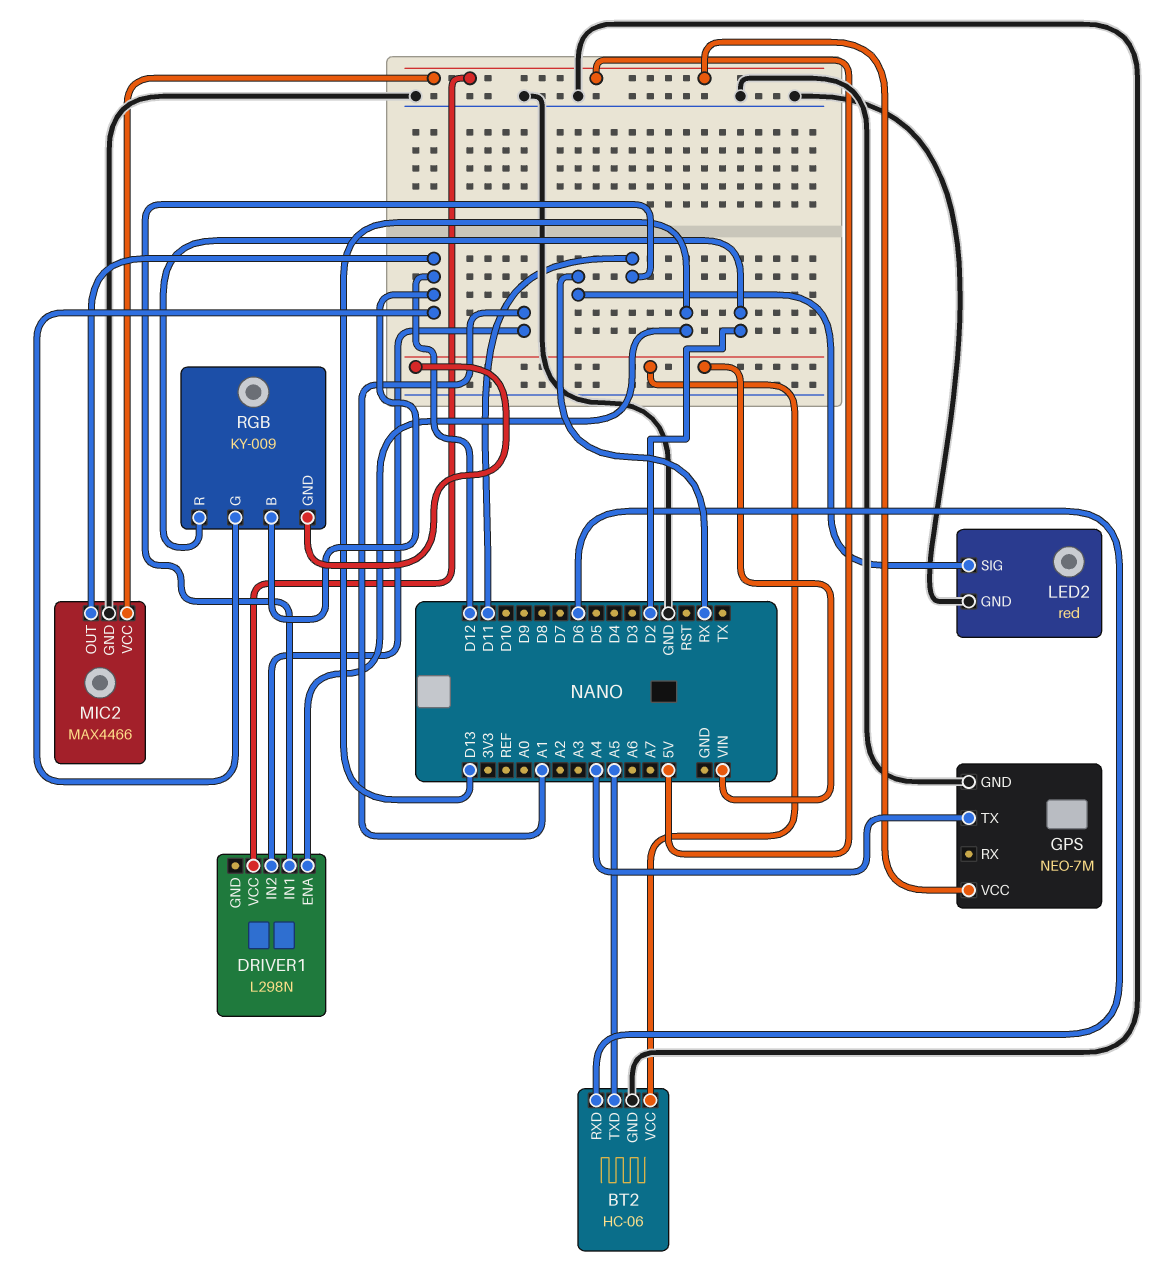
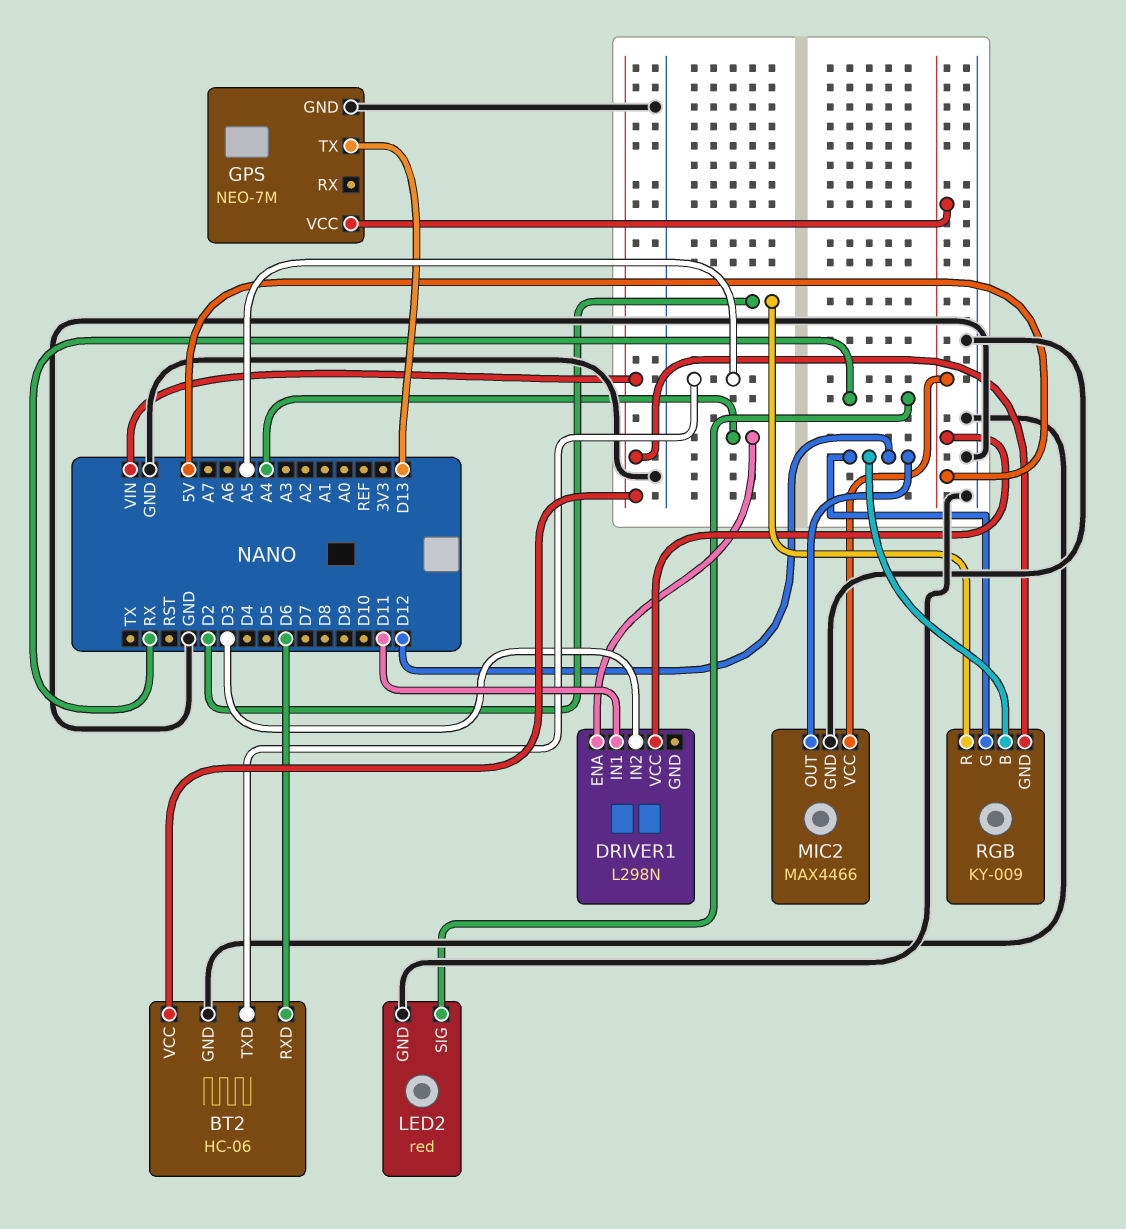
DRIVER1 pin ENA: D13 -> A4
DRIVER1 pin IN2: A1 -> D3
GPS pin TX: A4 -> D13

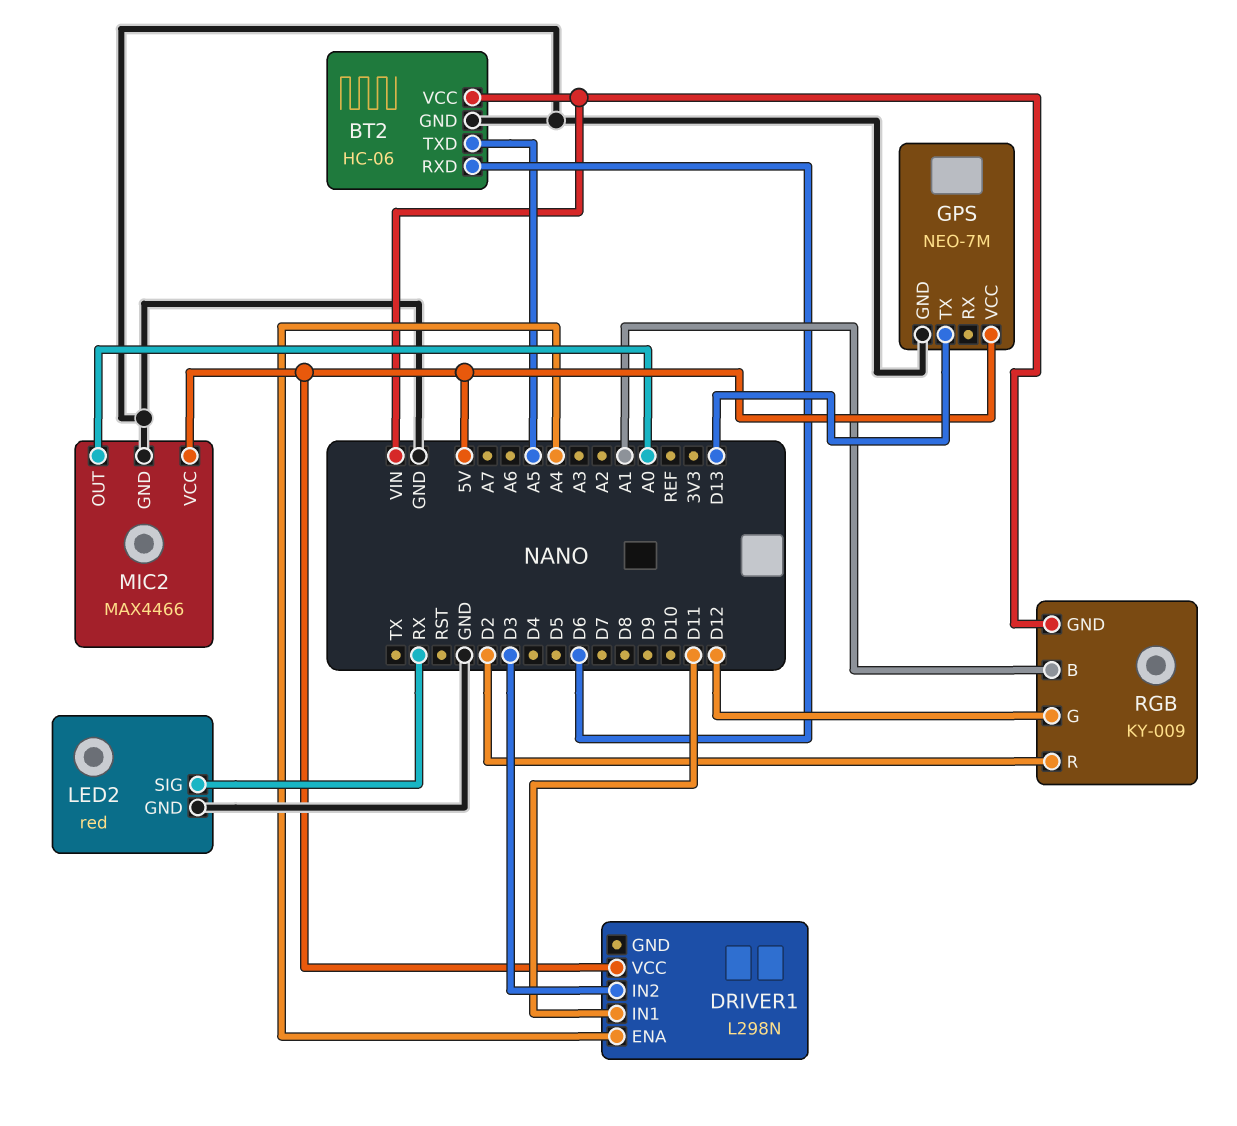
MIC2 pin OUT: D12 -> A0
RGB pin B: D12 -> A1

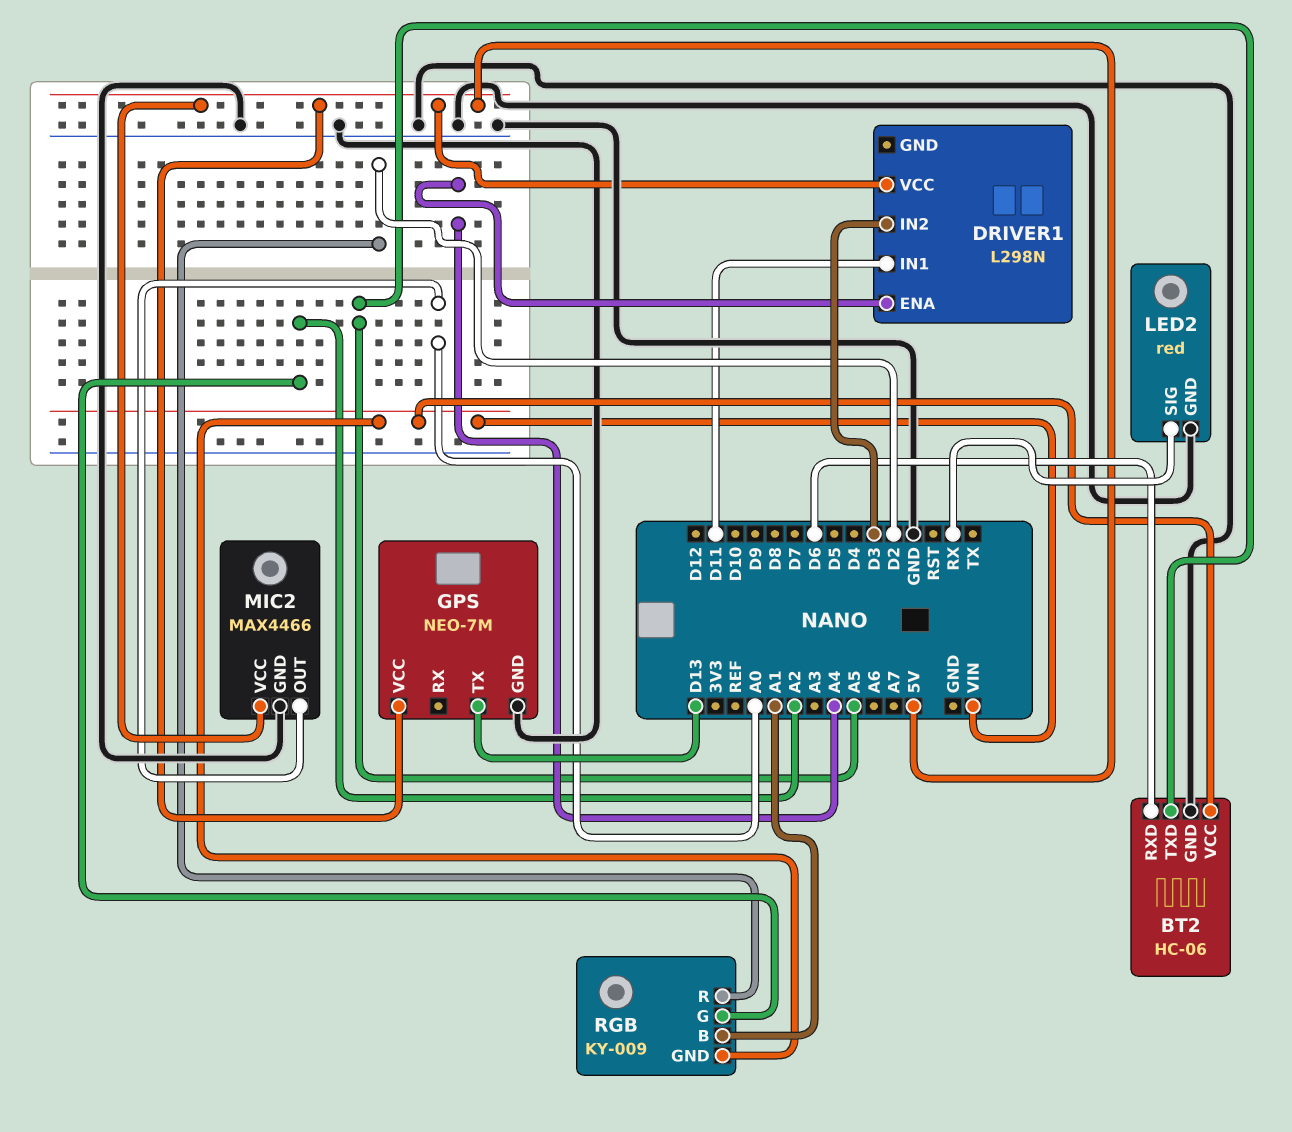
RGB pin G: D12 -> A2

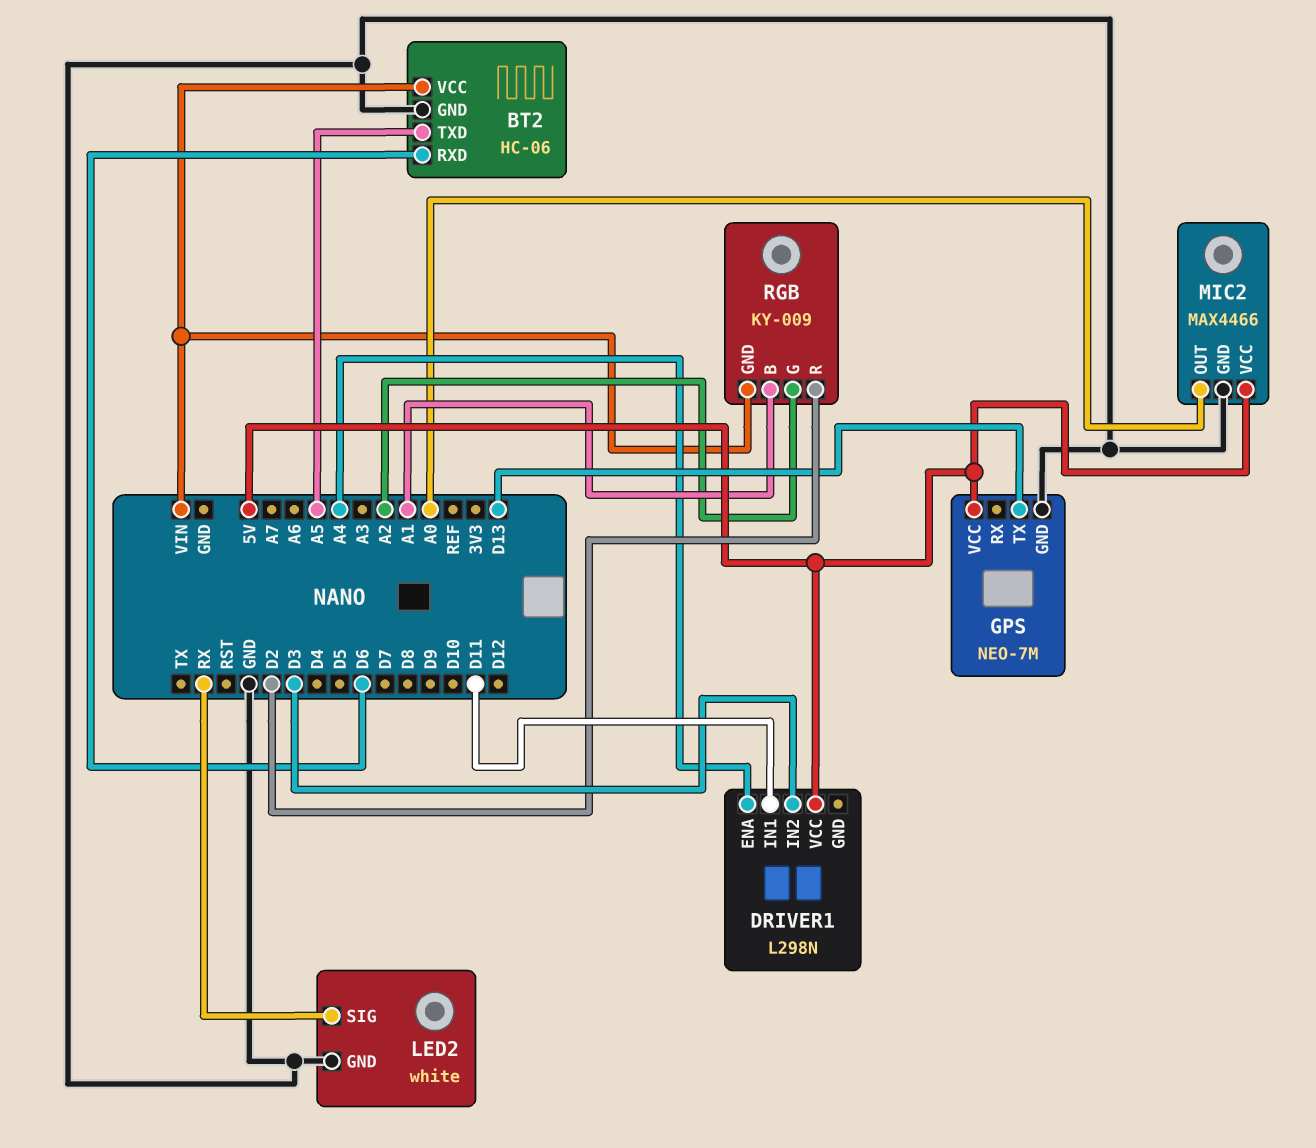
LED2: red -> white

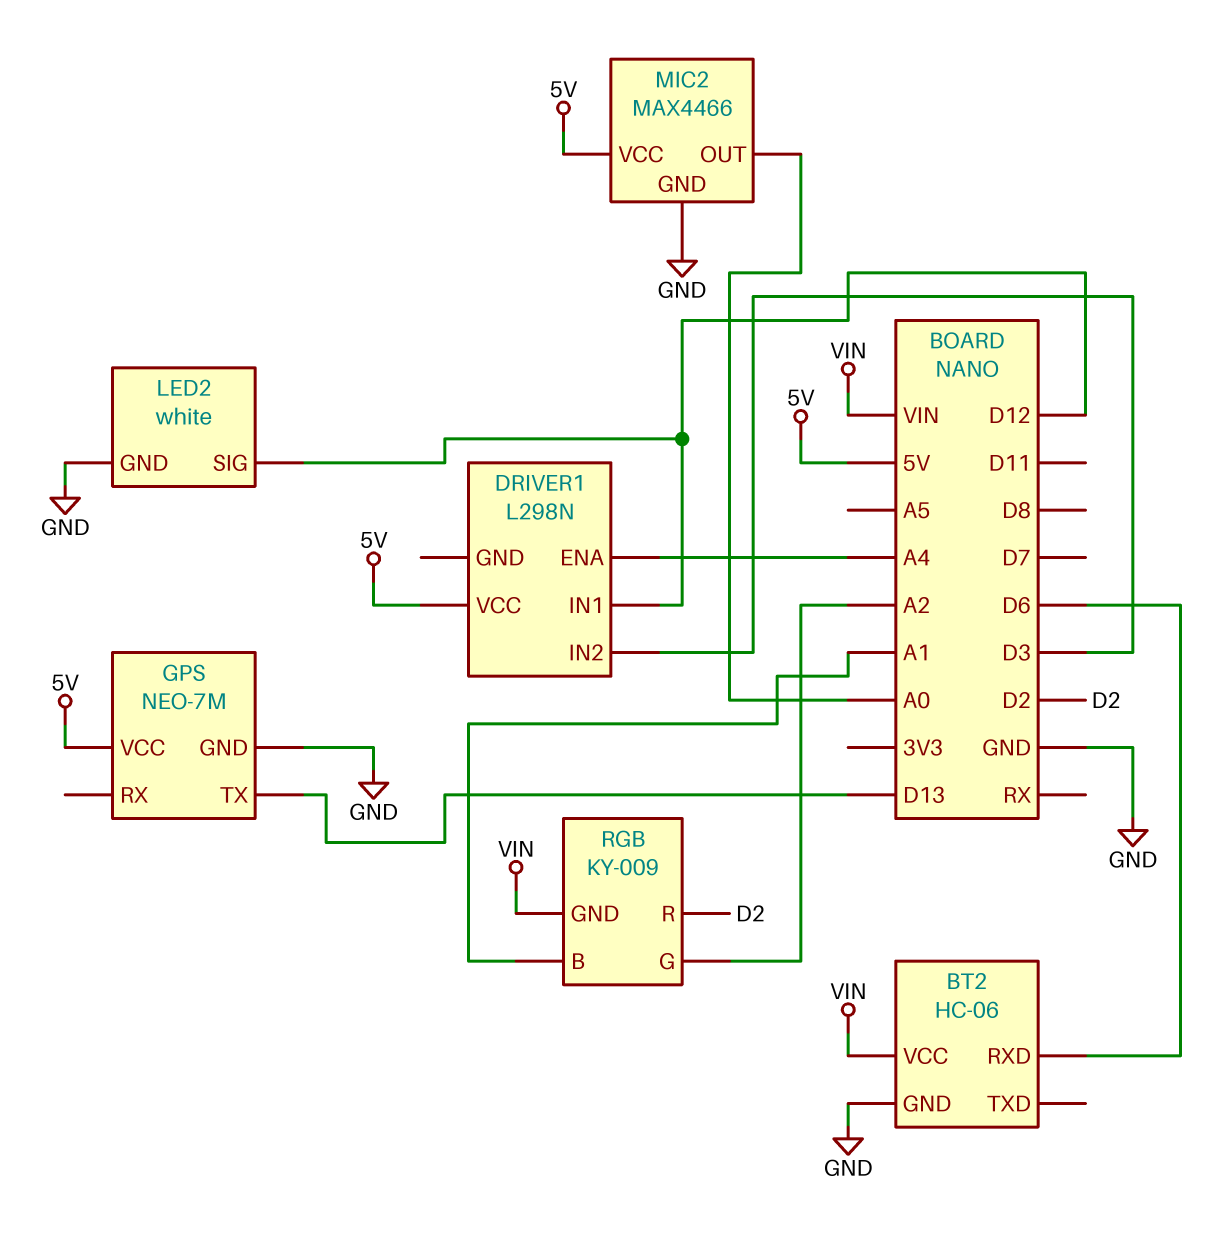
BT2 pin TXD: A5 -> none
DRIVER1 pin IN1: D11 -> D12
LED2 pin SIG: RX -> D12

